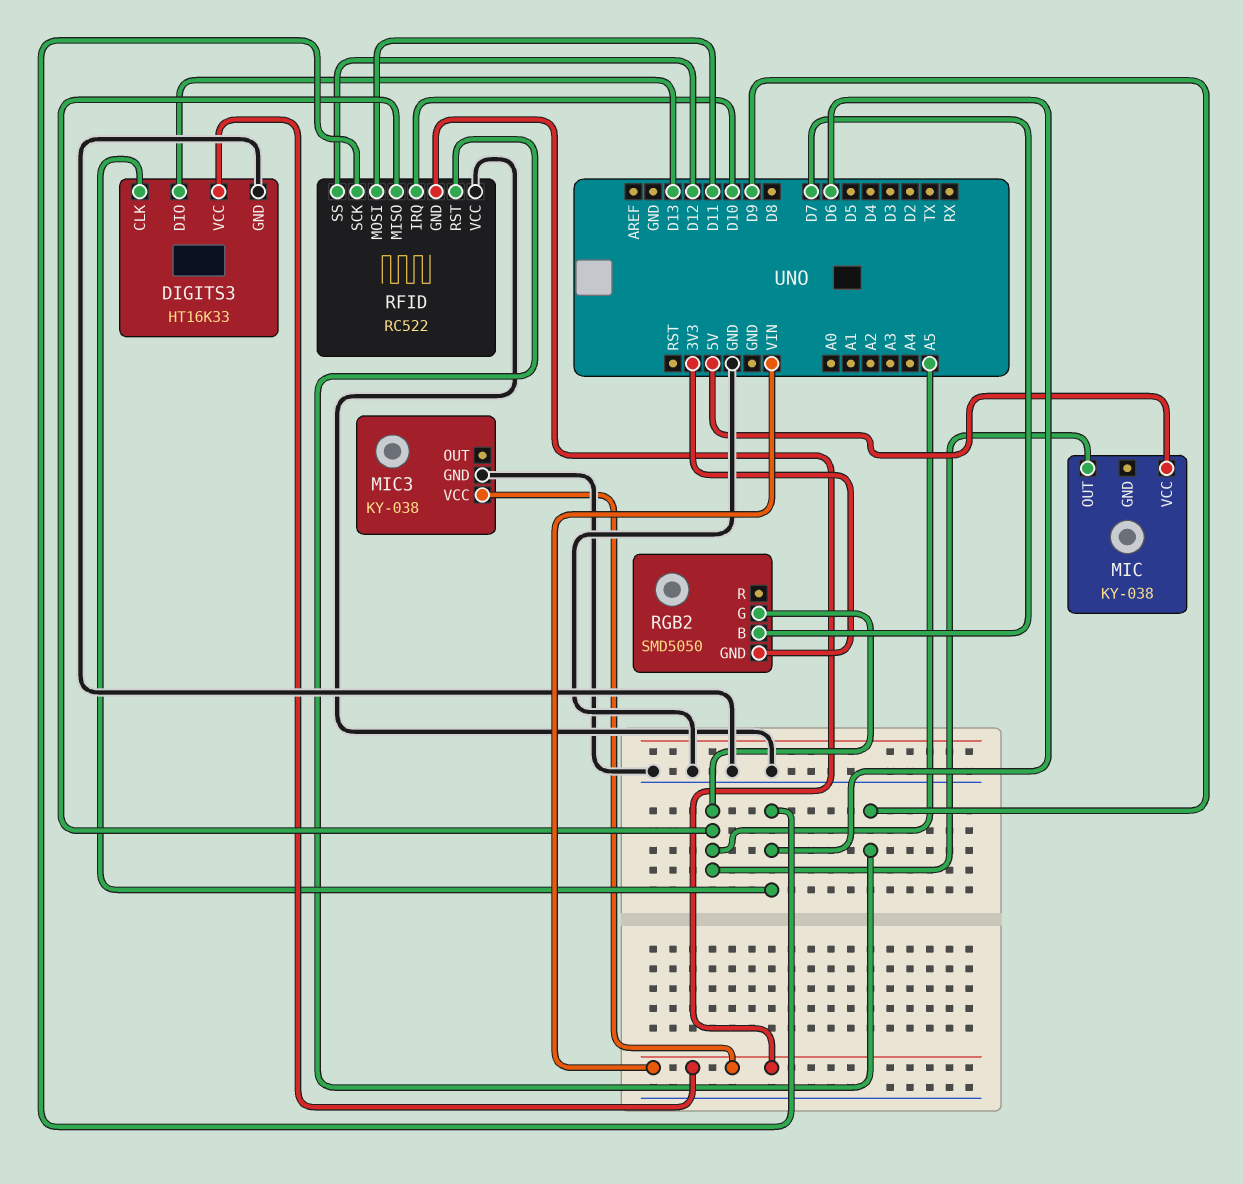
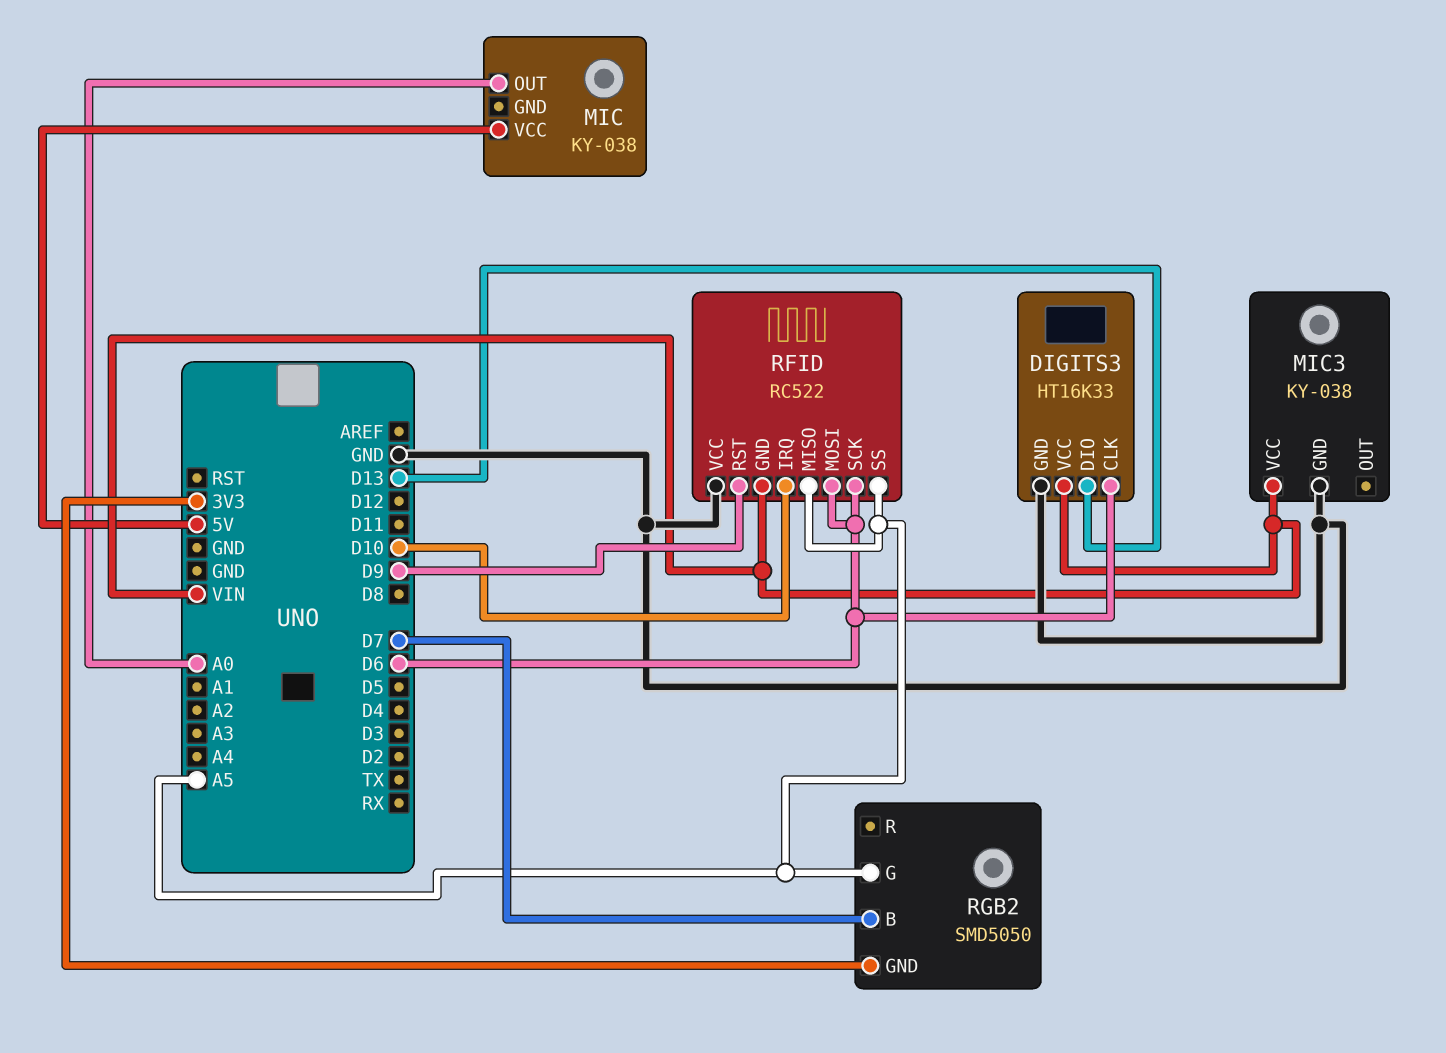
MIC pin OUT: A5 -> A0
RFID pin MOSI: D11 -> D6
RFID pin SS: D12 -> A5

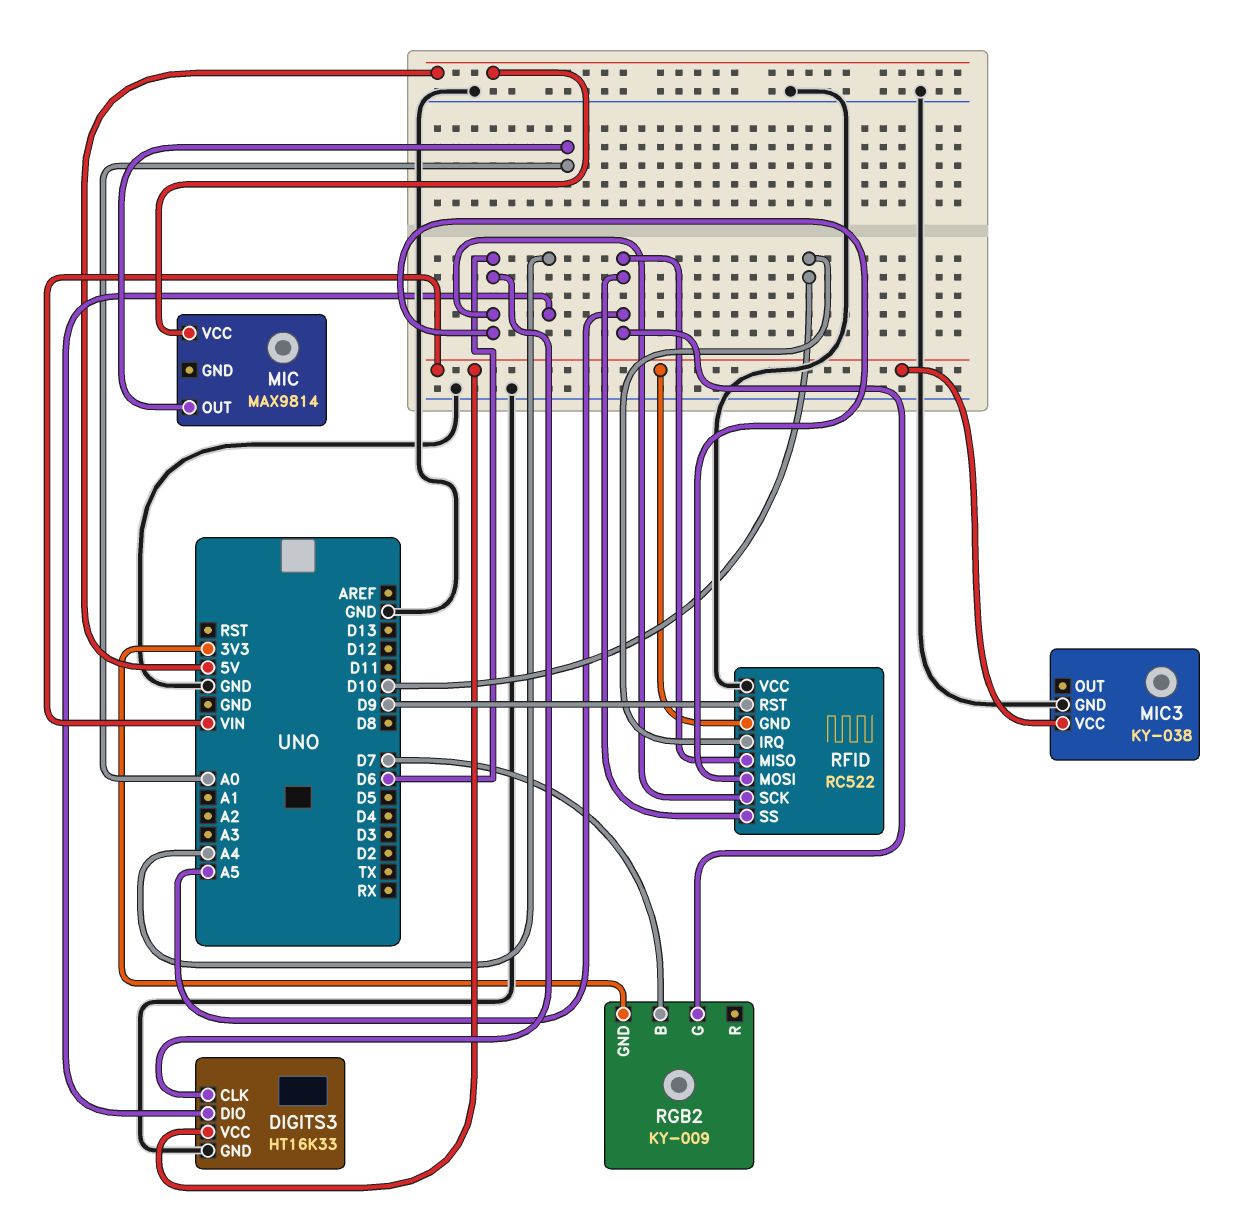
DIGITS3 pin DIO: D13 -> A4
MIC: KY-038 -> MAX9814
RGB2: SMD5050 -> KY-009

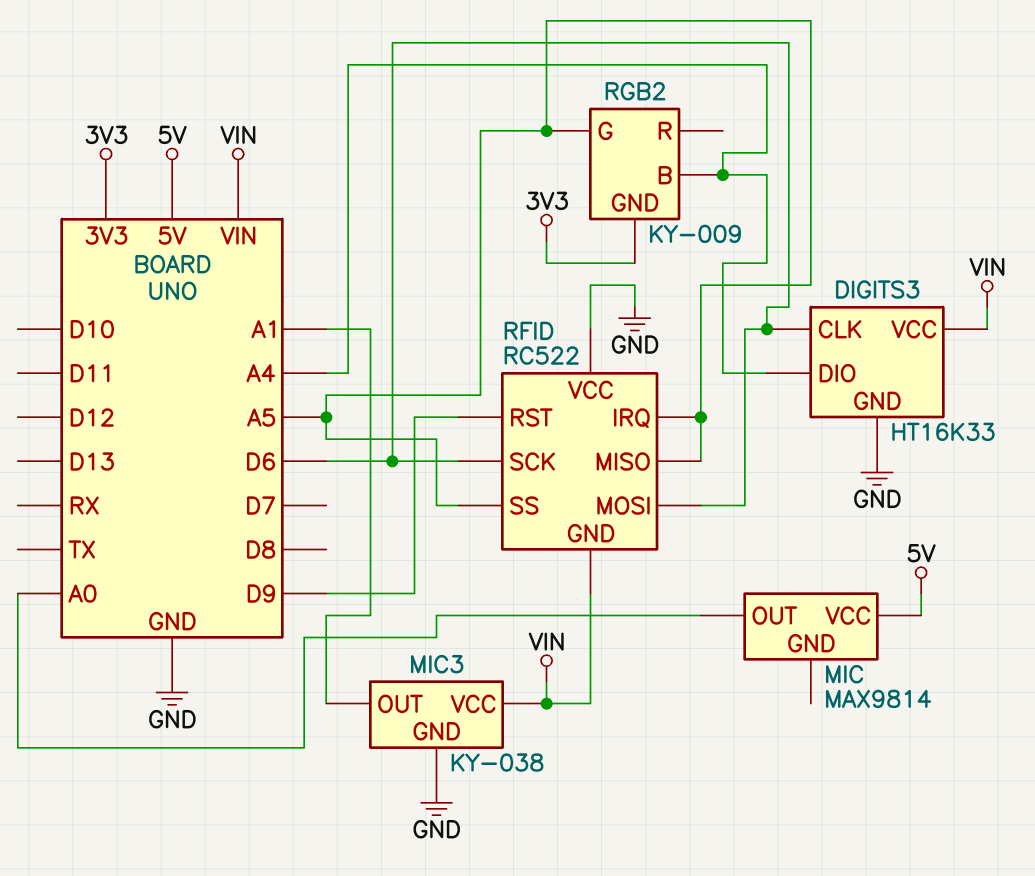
MIC3 pin OUT: none -> A1
RFID pin IRQ: D10 -> A5
RGB2 pin B: D7 -> A4

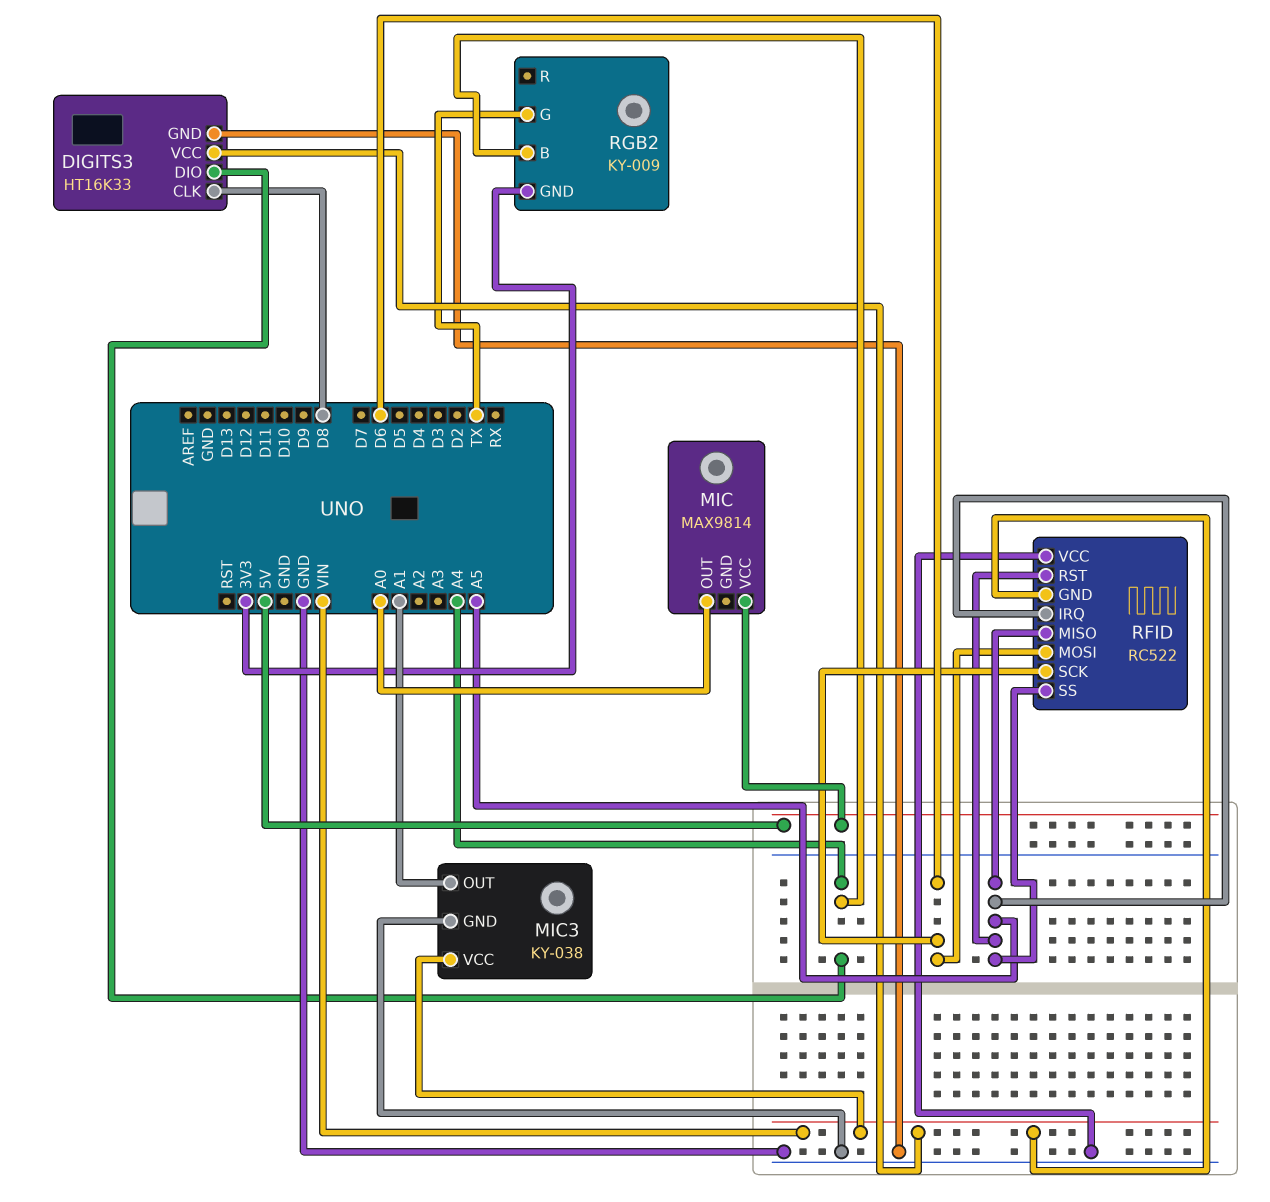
DIGITS3 pin CLK: D6 -> D8
RFID pin RST: D9 -> A5
RGB2 pin G: A5 -> TX

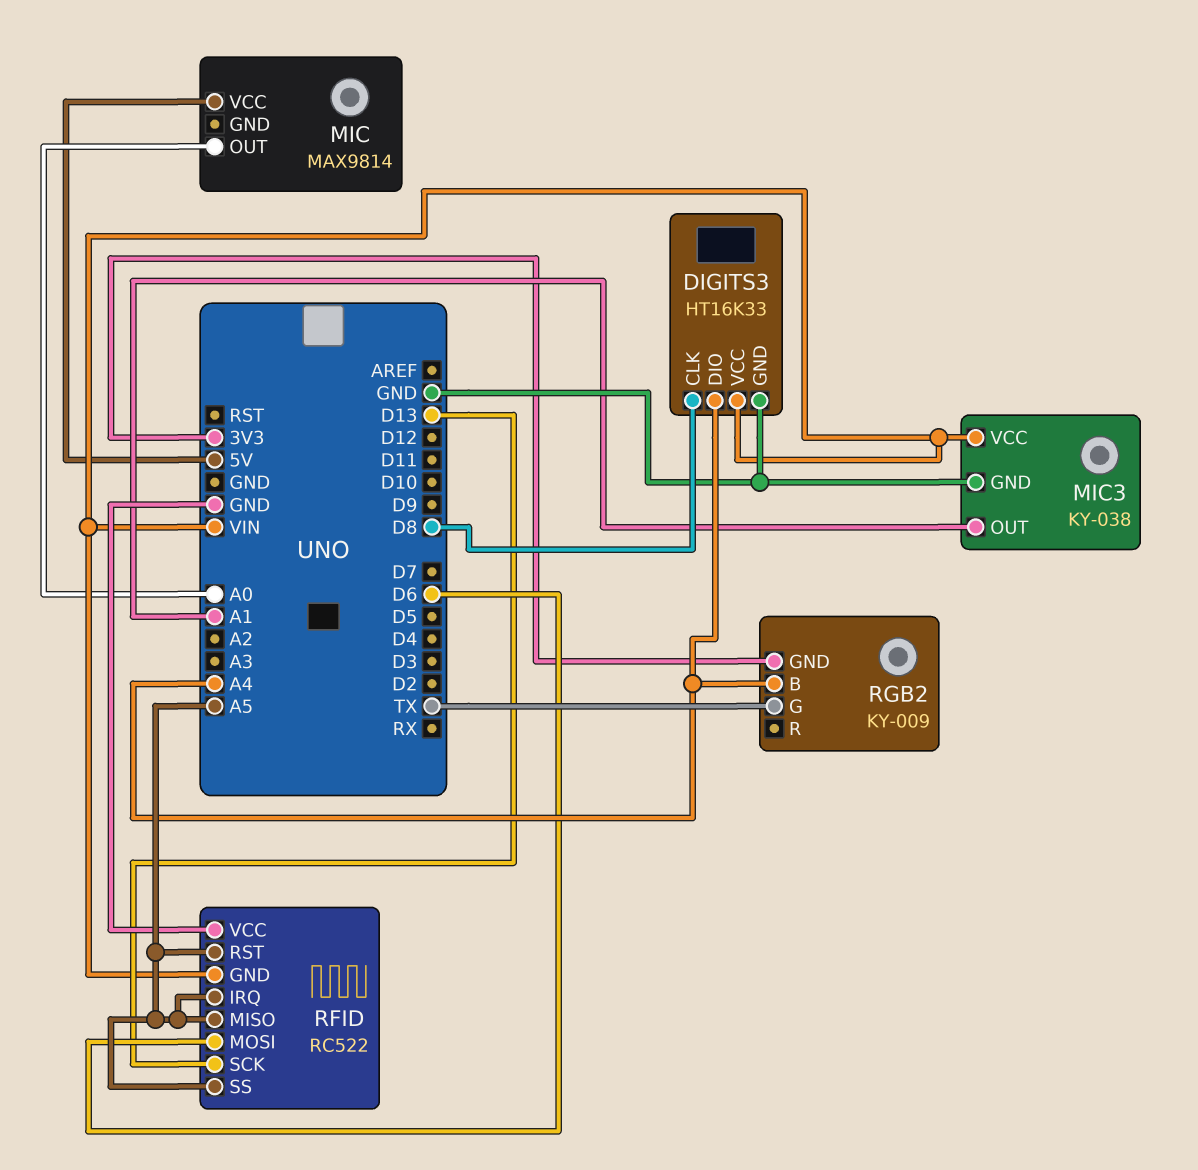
RFID pin SCK: D6 -> D13

